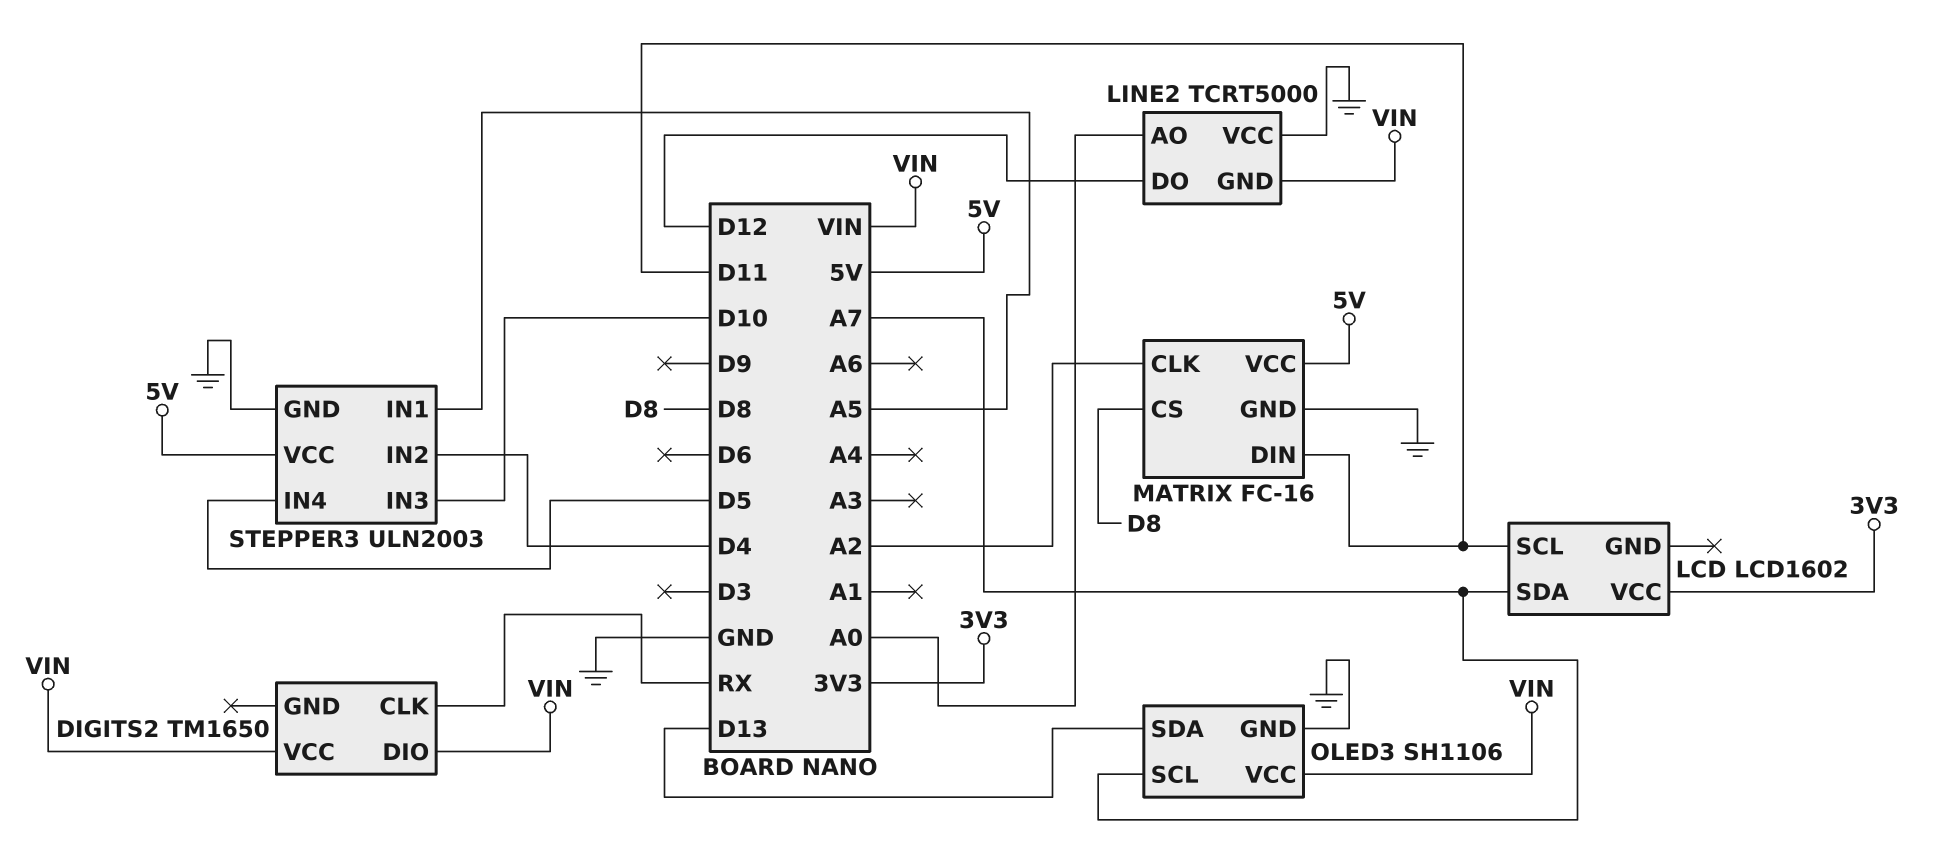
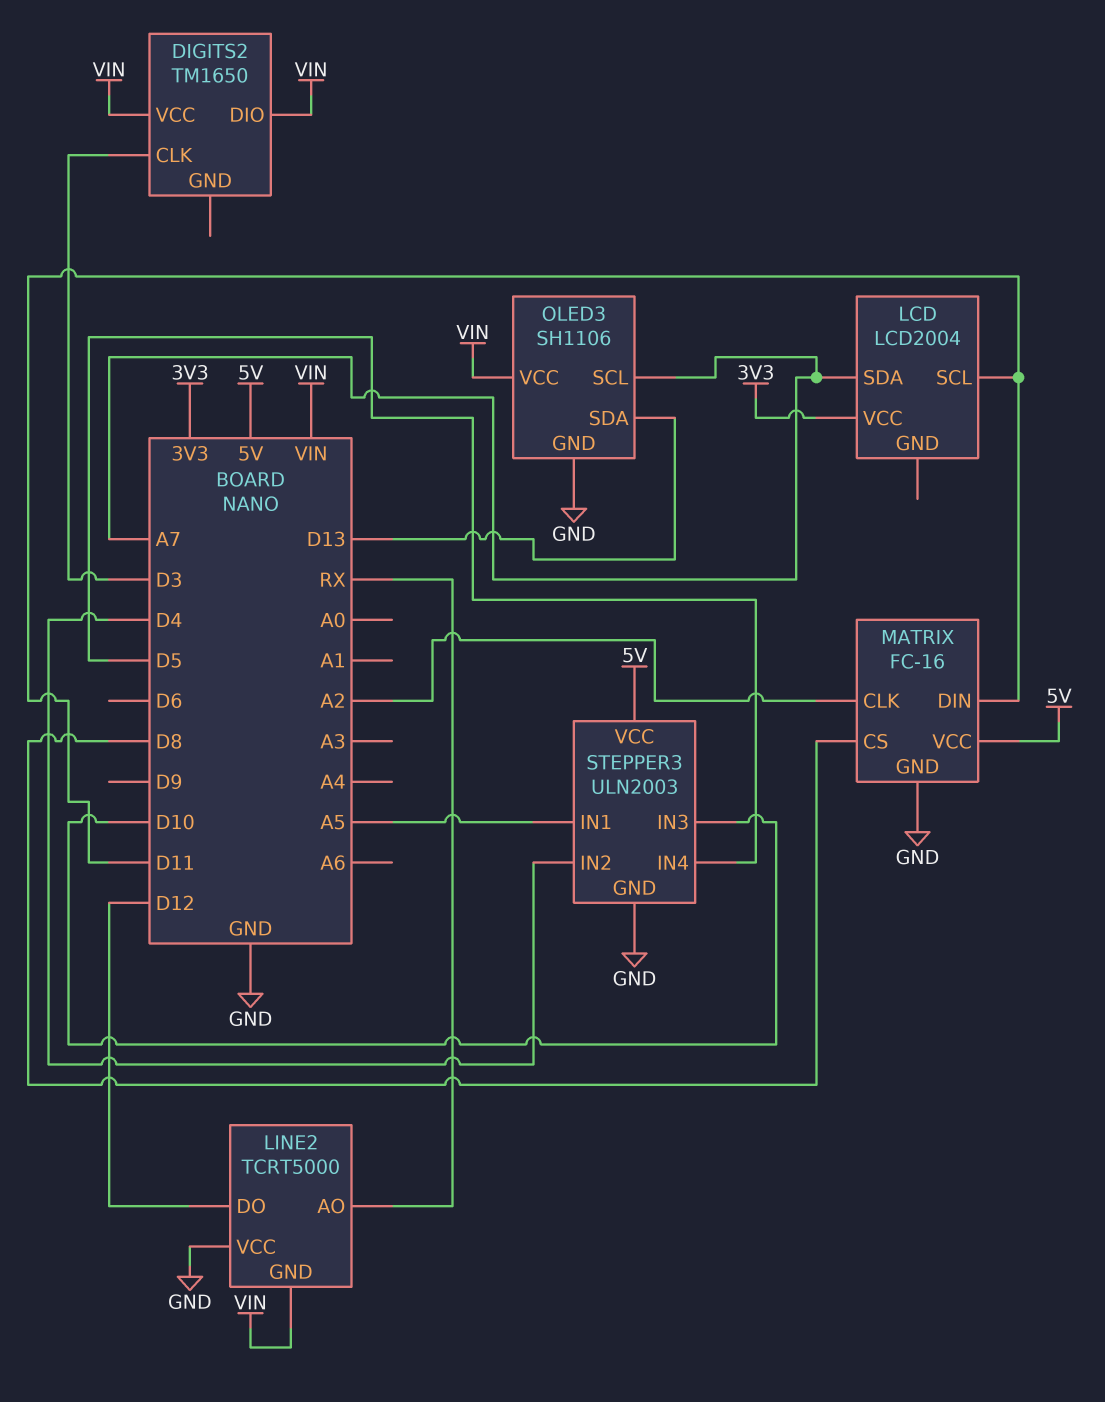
DIGITS2 pin CLK: RX -> D3
LCD: LCD1602 -> LCD2004
LINE2 pin AO: A0 -> RX

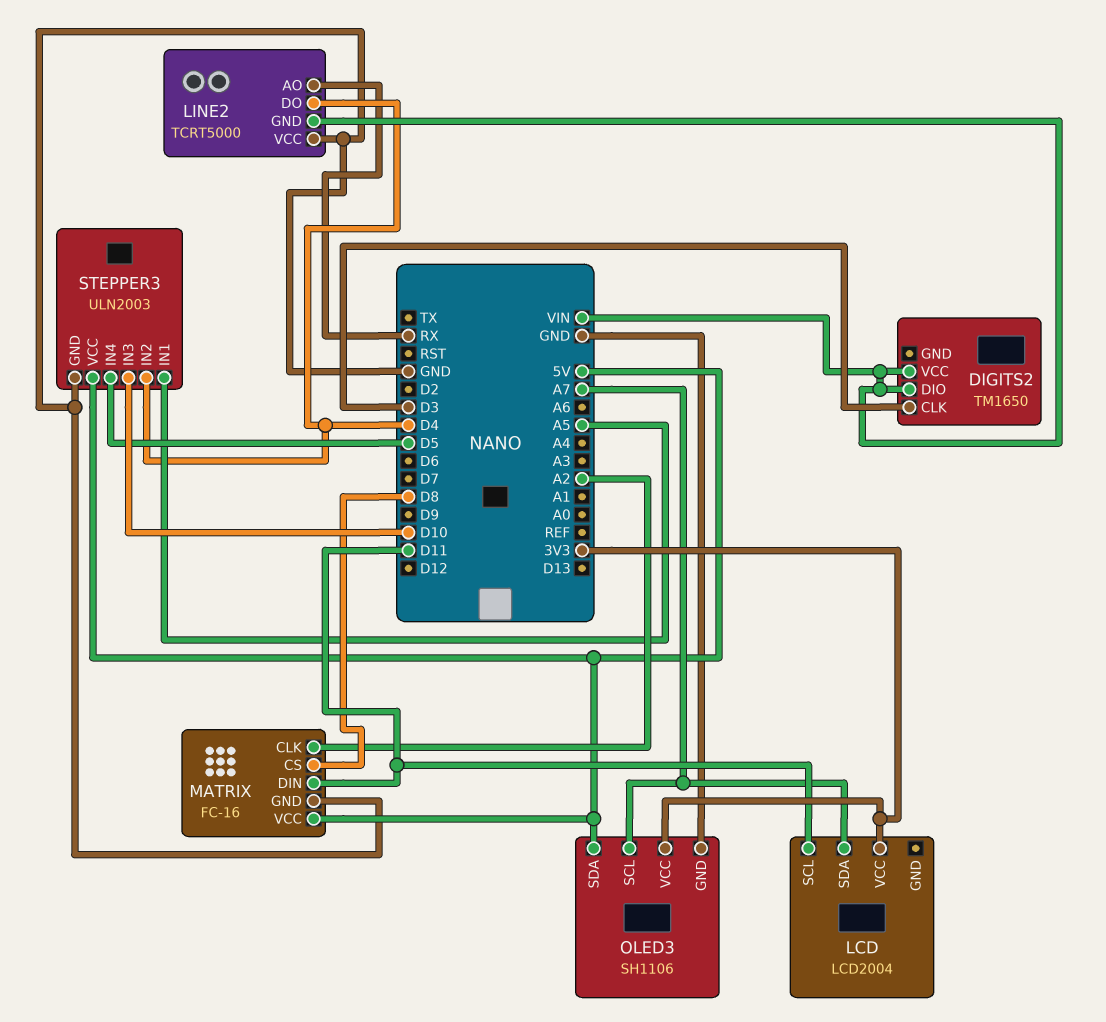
LINE2 pin DO: D12 -> D4
OLED3 pin SDA: D13 -> 5V
OLED3 pin VCC: VIN -> 3V3

